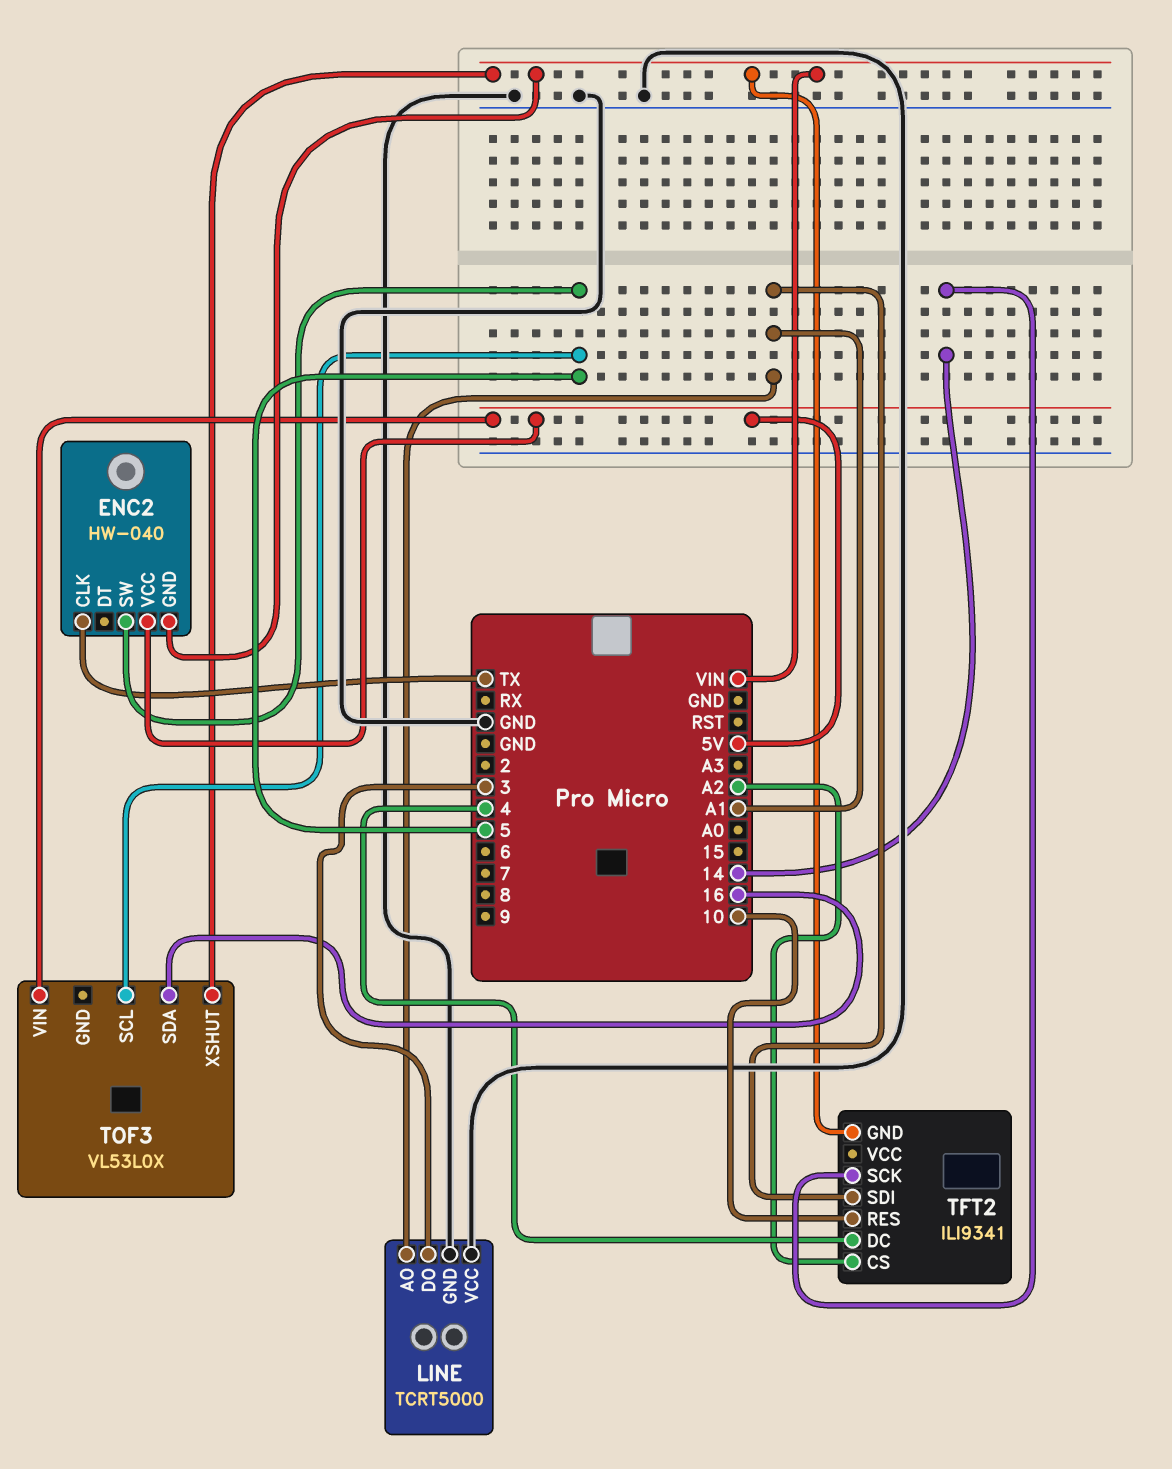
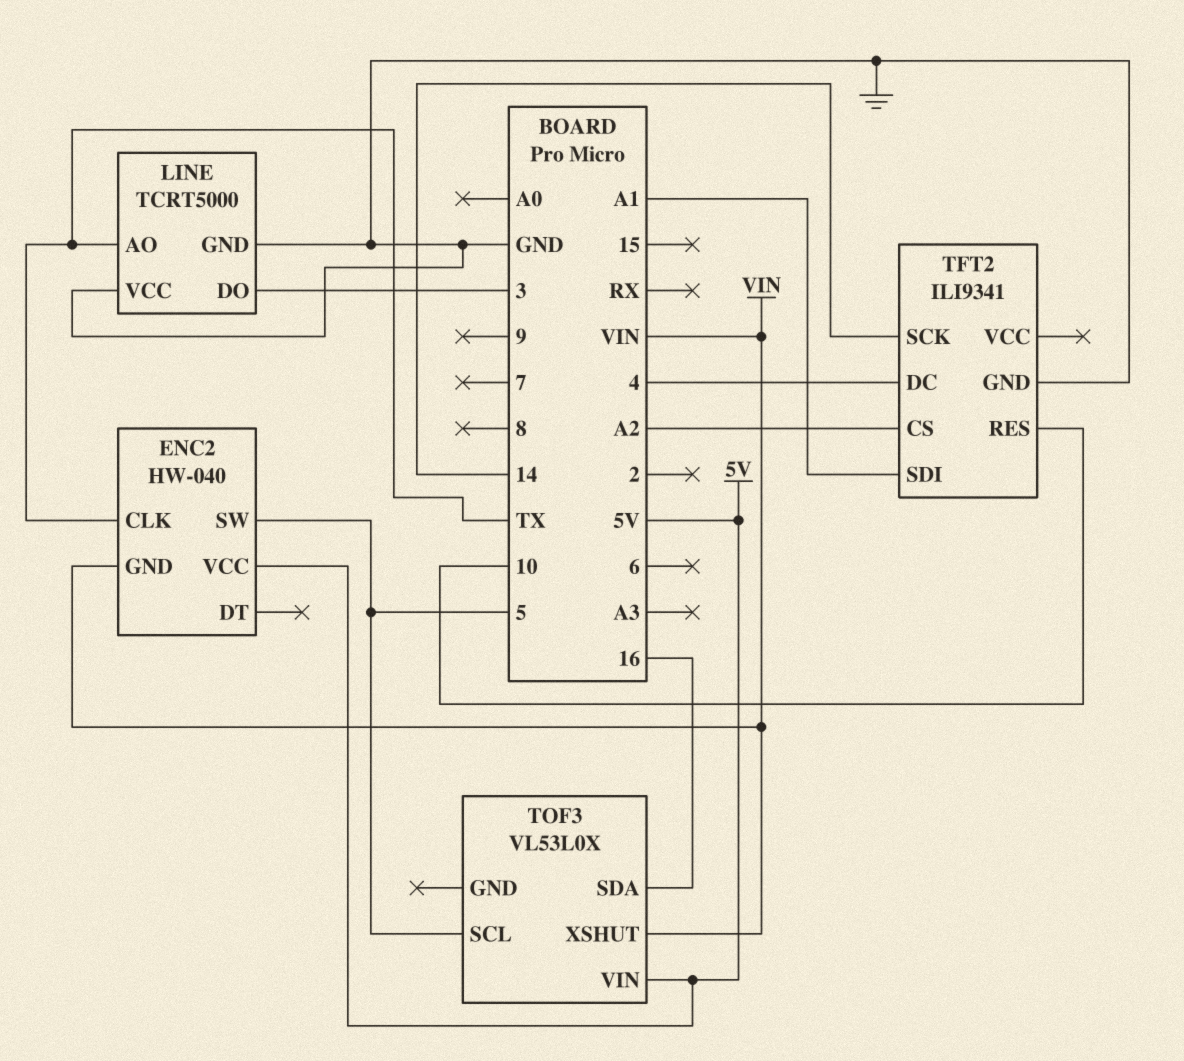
LINE pin AO: A1 -> TX
TFT2 pin GND: VIN -> GND

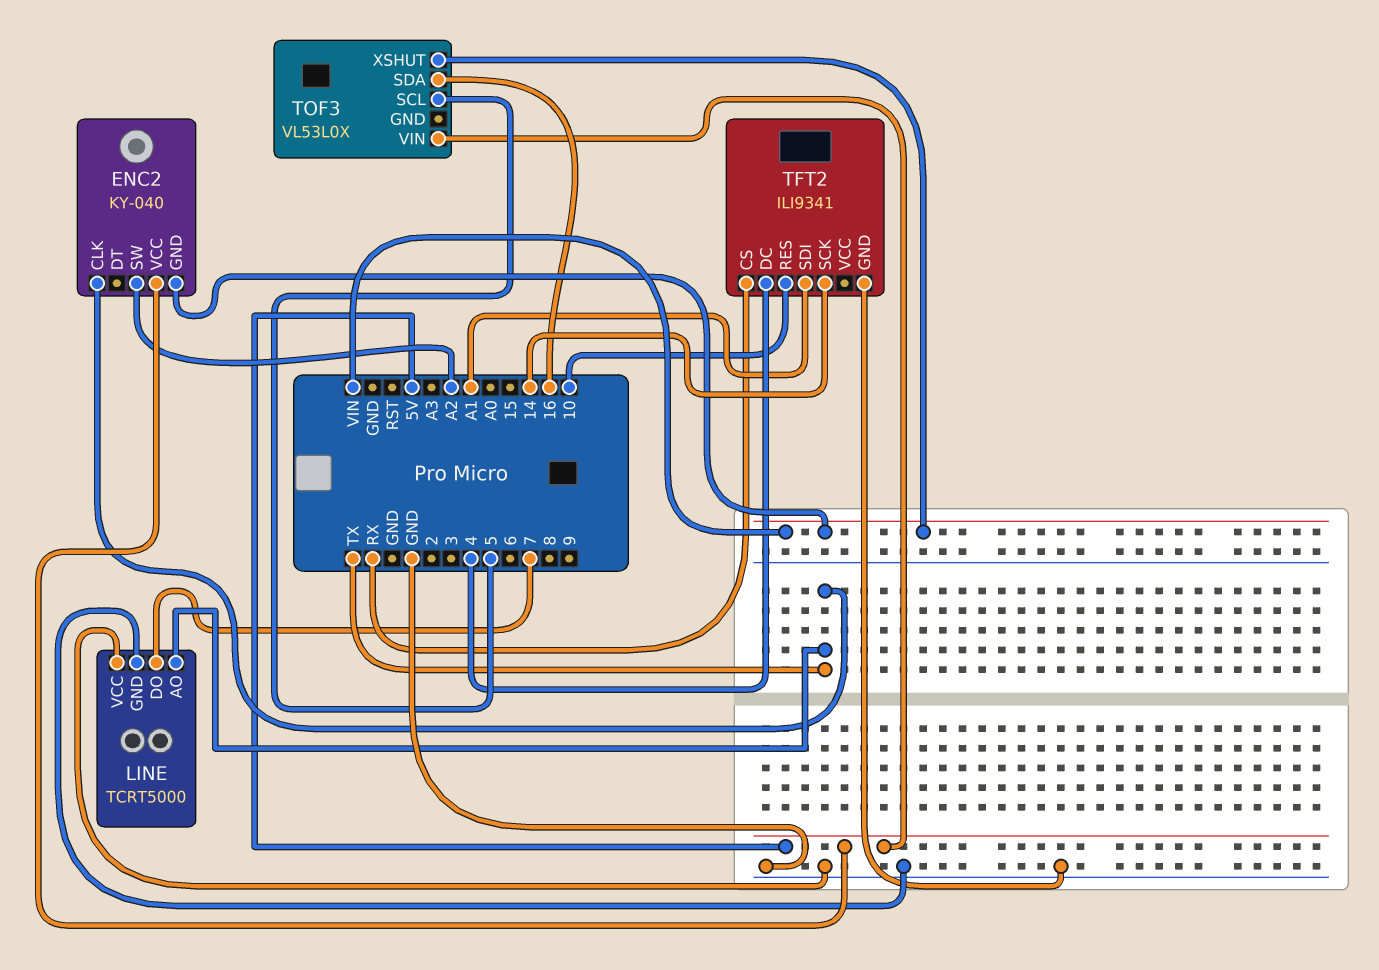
ENC2: HW-040 -> KY-040
ENC2 pin SW: 5 -> A2
LINE pin DO: 3 -> 7
TFT2 pin CS: A2 -> RX

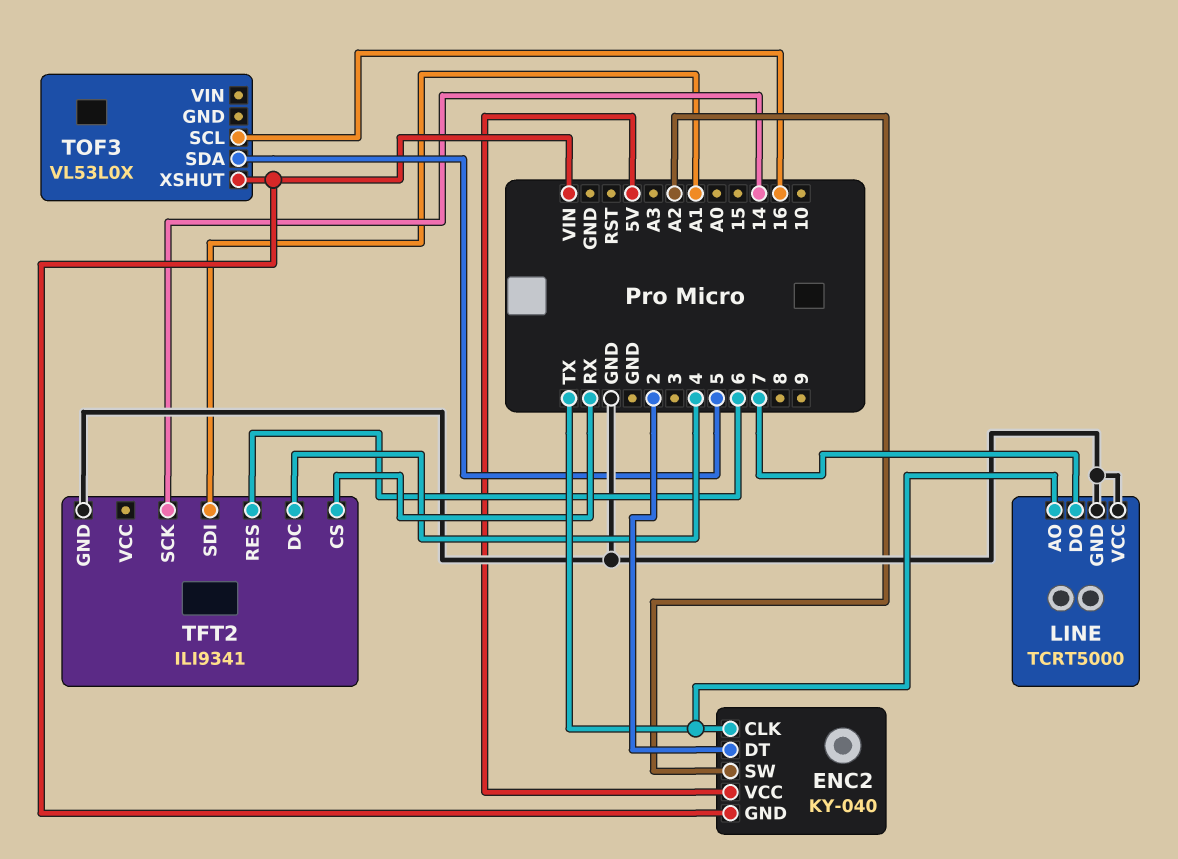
ENC2 pin DT: none -> 2
TFT2 pin RES: 10 -> 6
TOF3 pin SCL: 5 -> 16
TOF3 pin SDA: 16 -> 5
TOF3 pin VIN: 5V -> none

